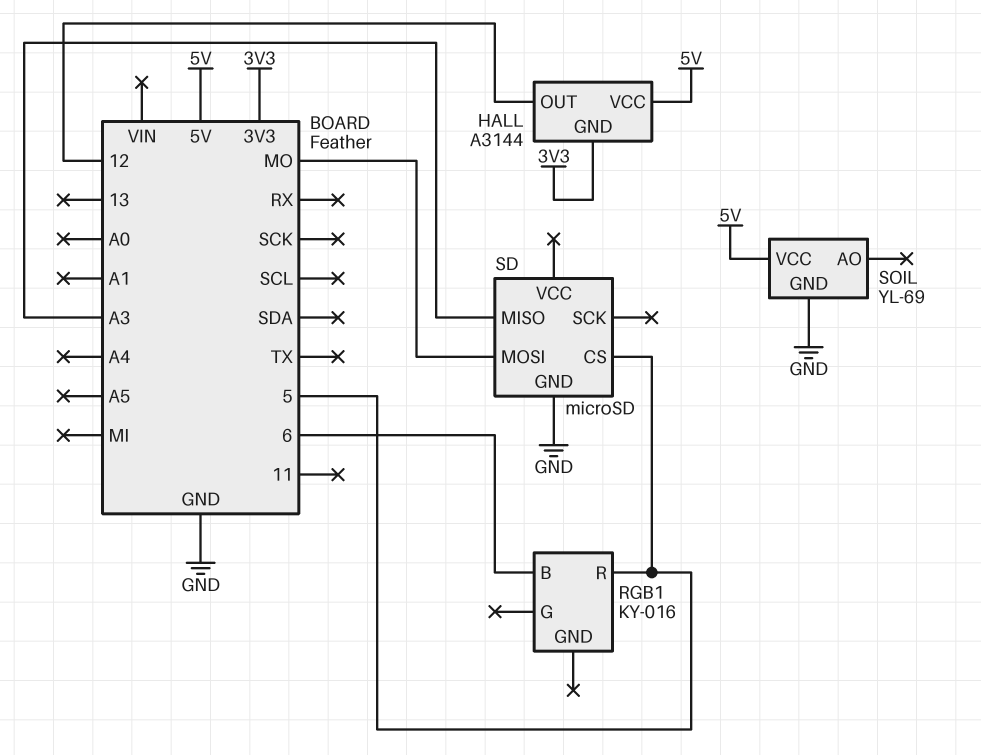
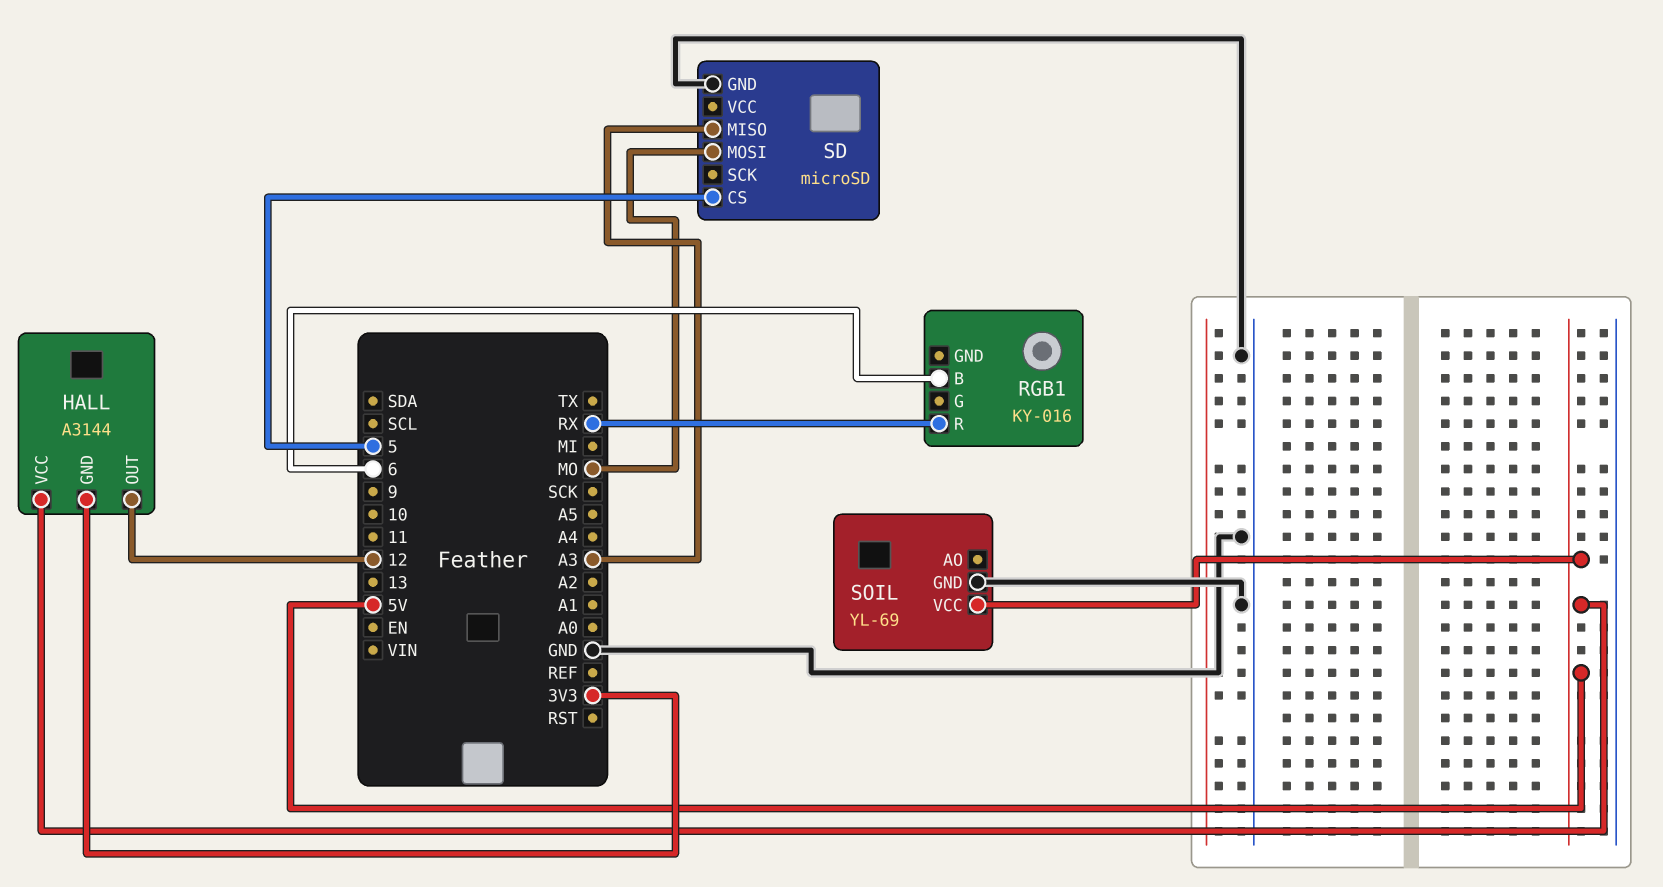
RGB1 pin R: 5 -> RX

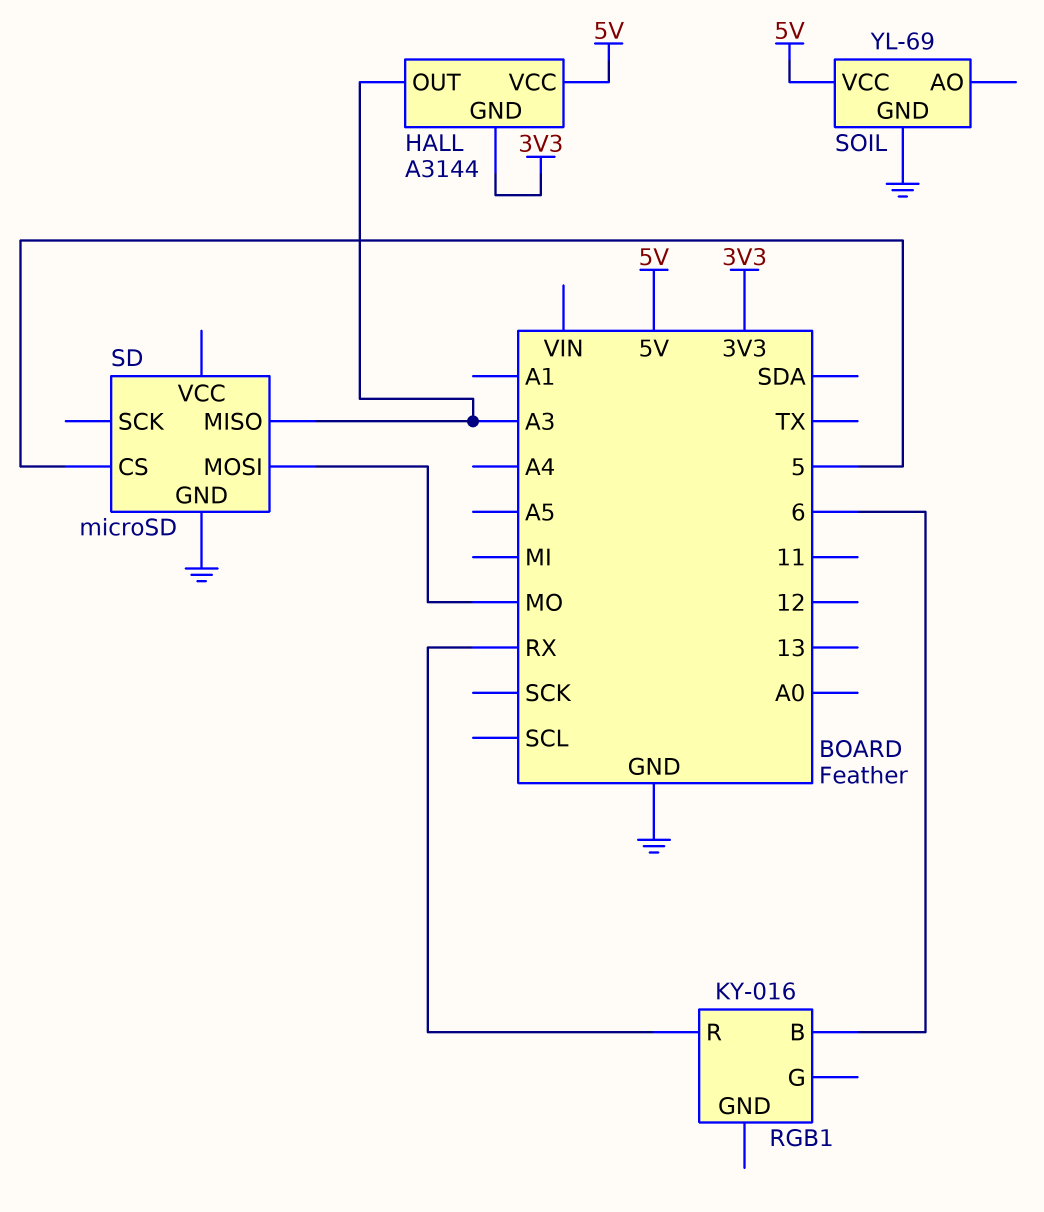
HALL pin OUT: 12 -> A3

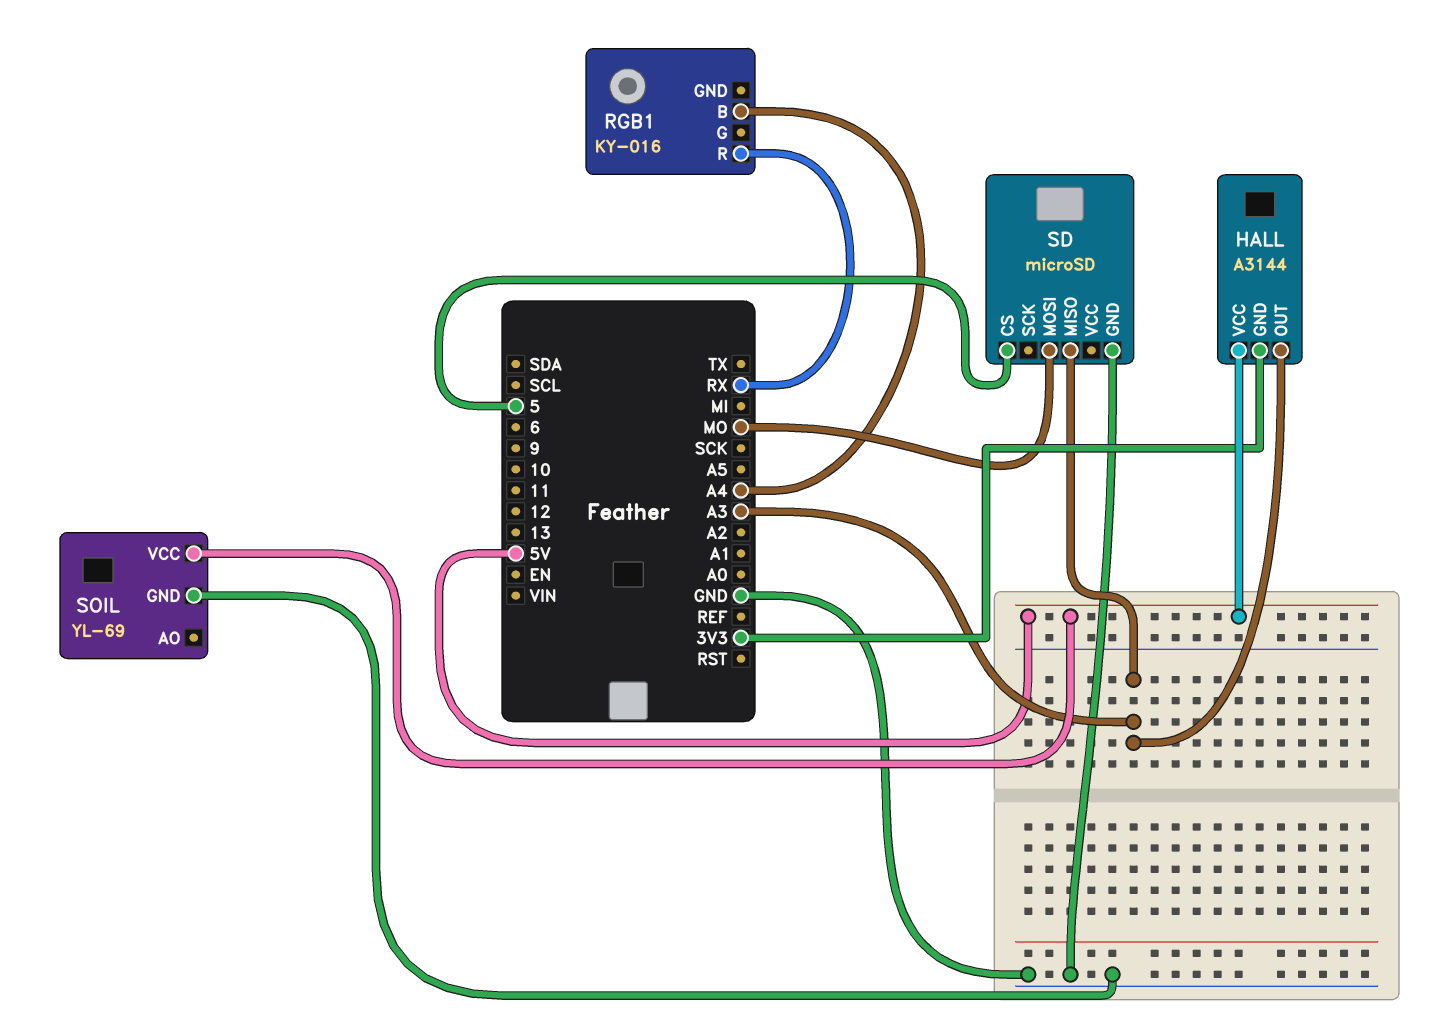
RGB1 pin B: 6 -> A4

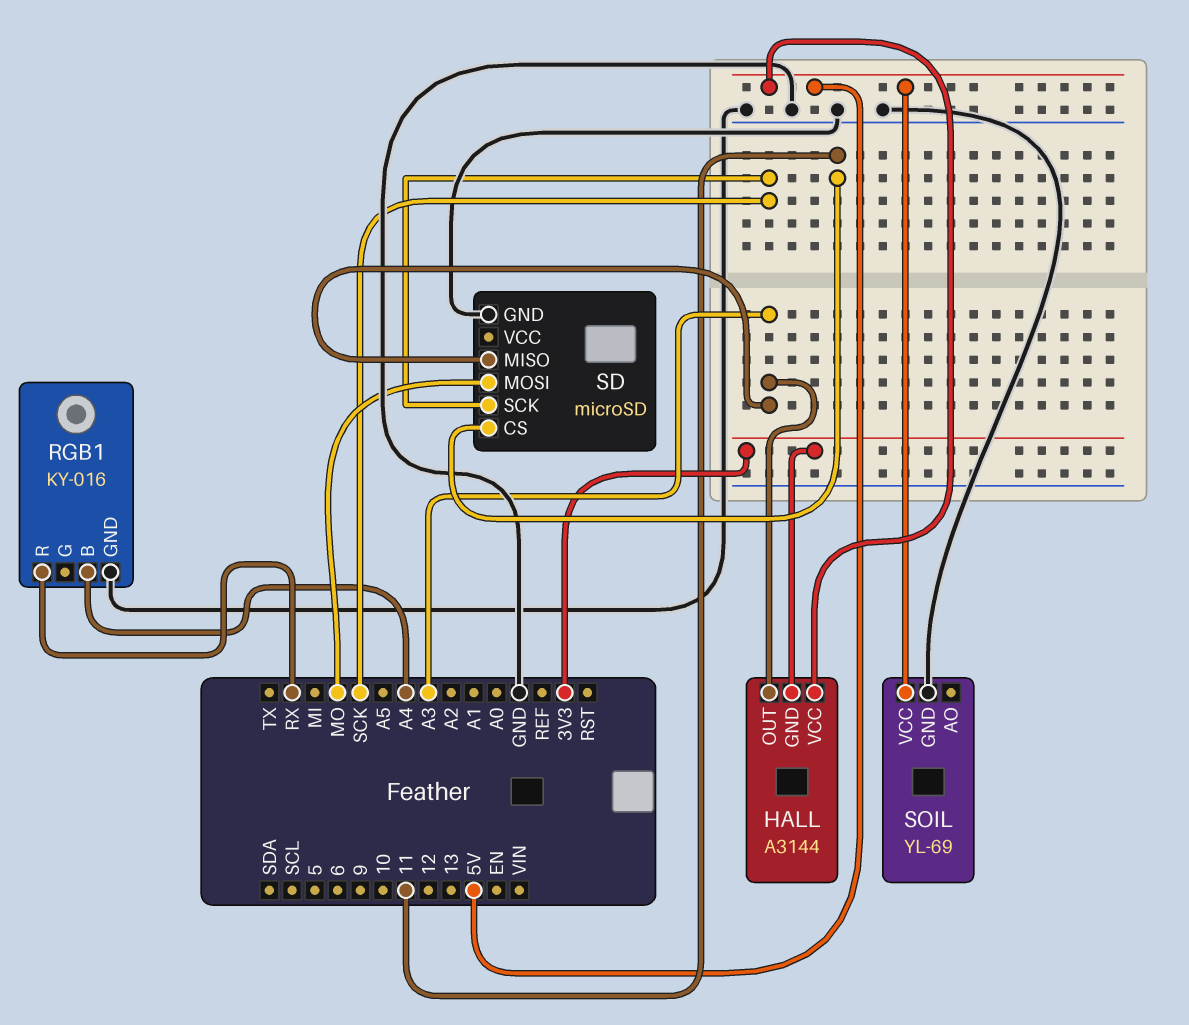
RGB1 pin GND: none -> GND
SD pin CS: 5 -> 11
SD pin SCK: none -> SCK

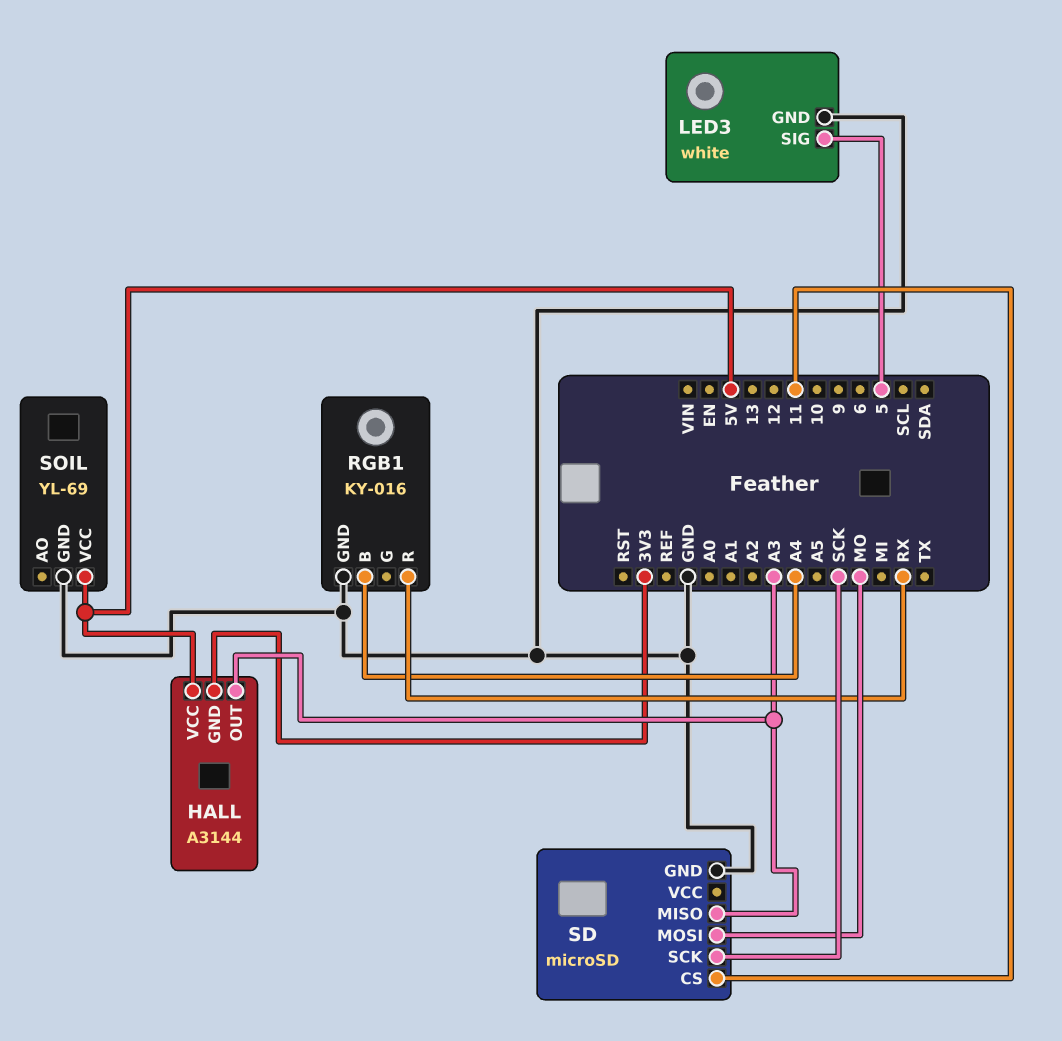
LED3: none -> white
LED3 pin GND: none -> GND
LED3 pin SIG: none -> 5

